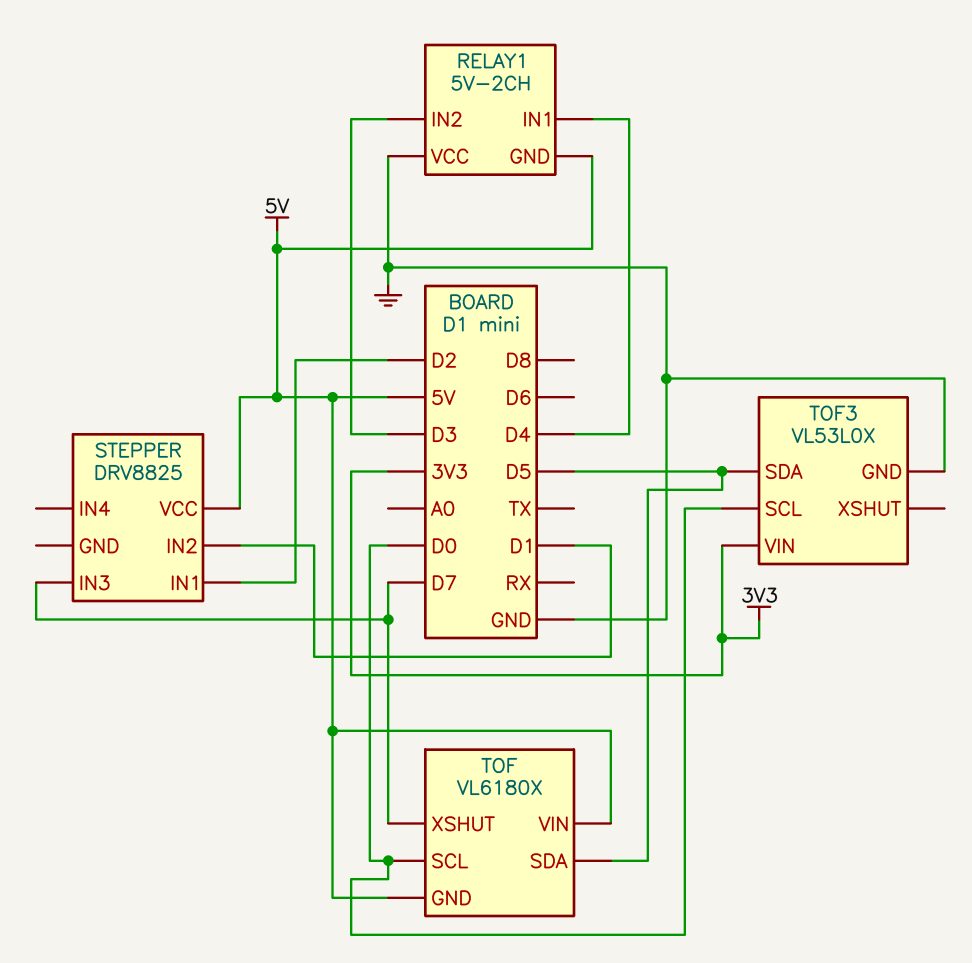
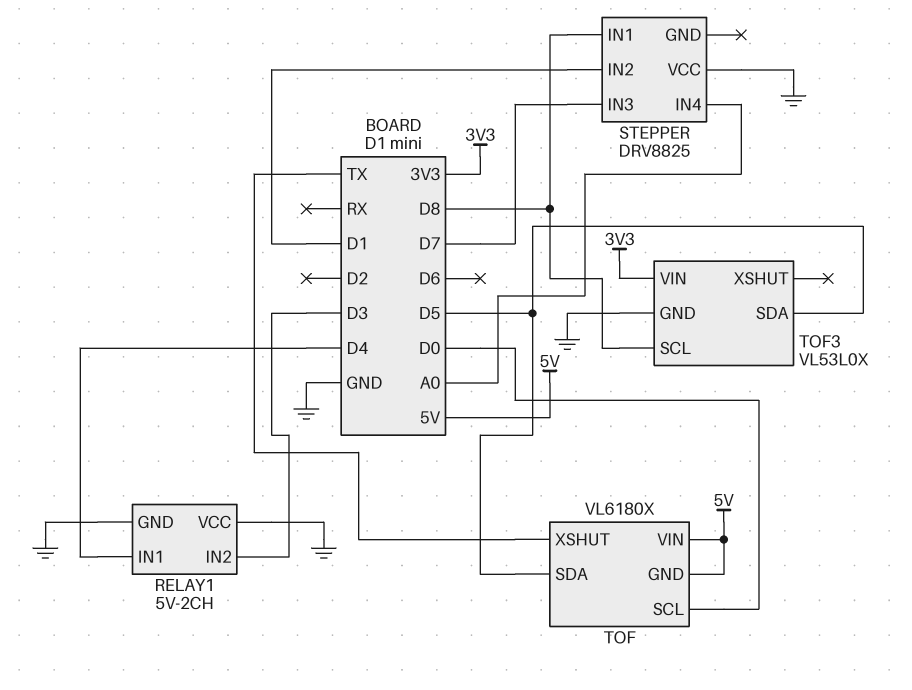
RELAY1 pin GND: 5V -> GND
STEPPER pin IN1: D2 -> D8
STEPPER pin IN4: none -> A0
STEPPER pin VCC: 5V -> GND
TOF pin XSHUT: D7 -> TX
TOF3 pin SCL: D0 -> D8

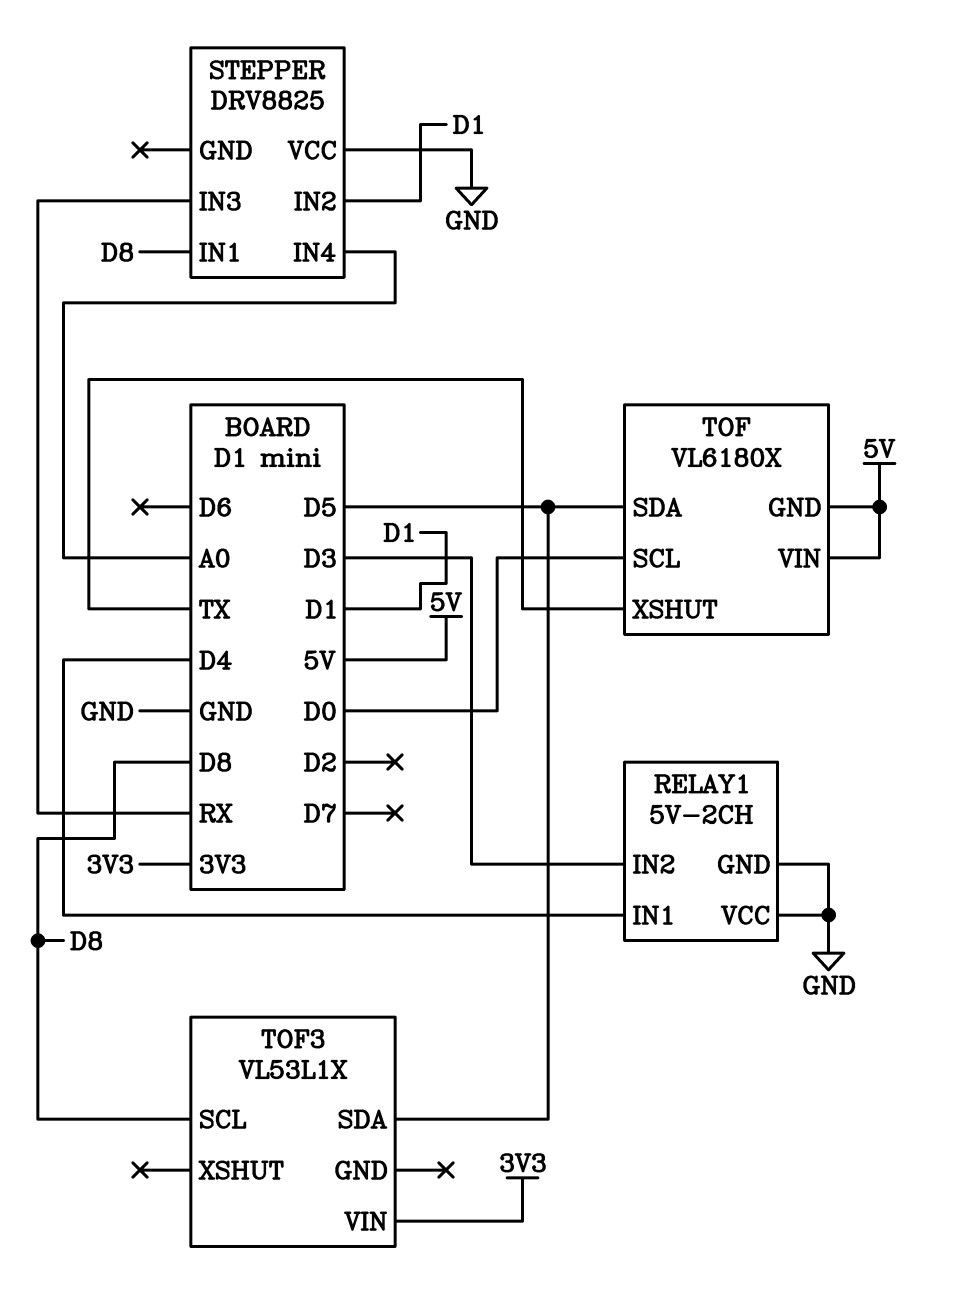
STEPPER pin IN3: D7 -> RX
TOF3: VL53L0X -> VL53L1X
TOF3 pin GND: GND -> none

